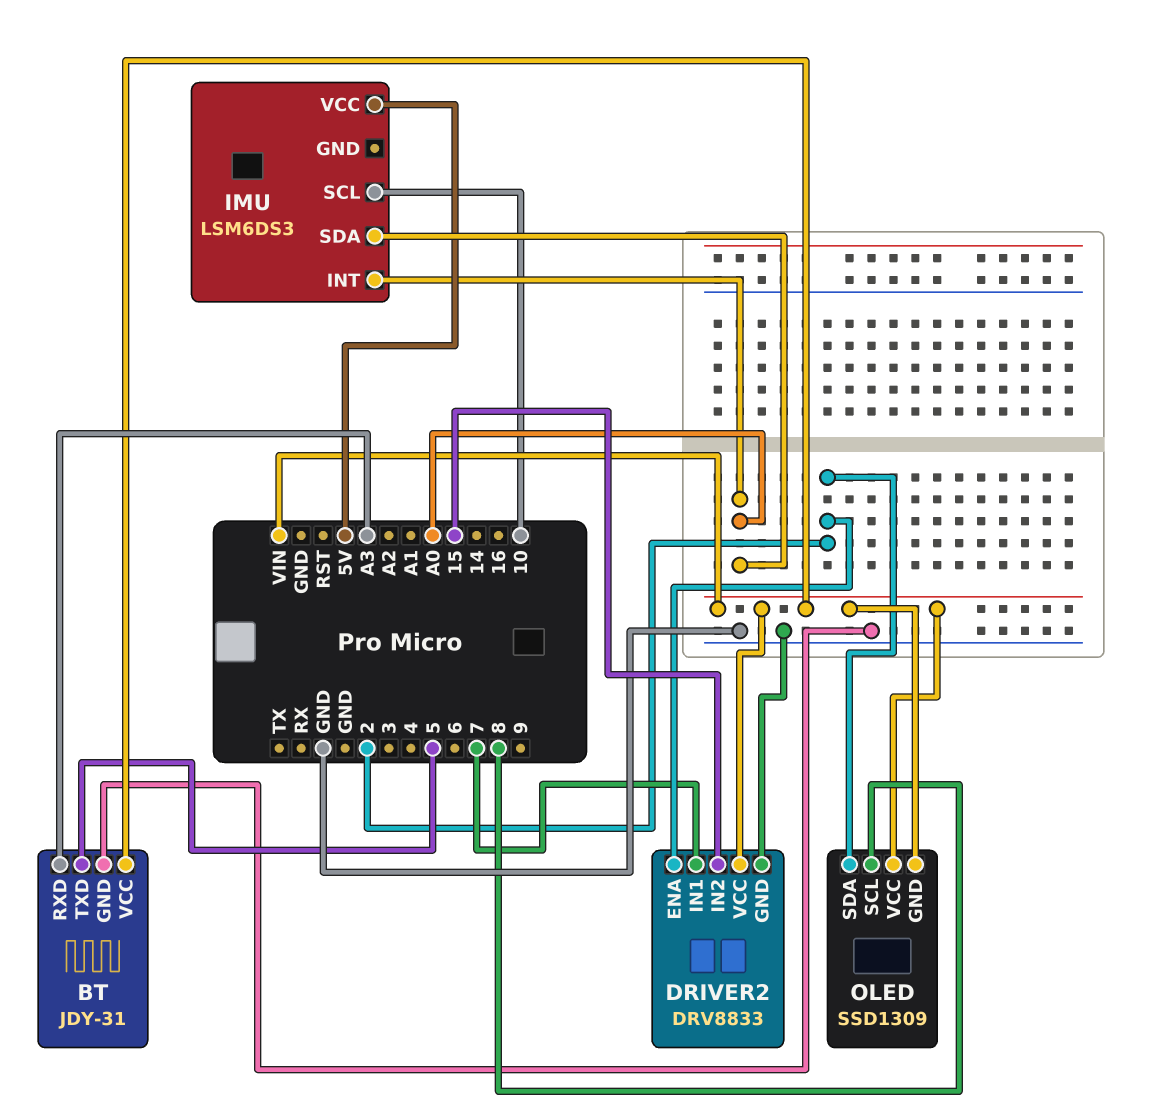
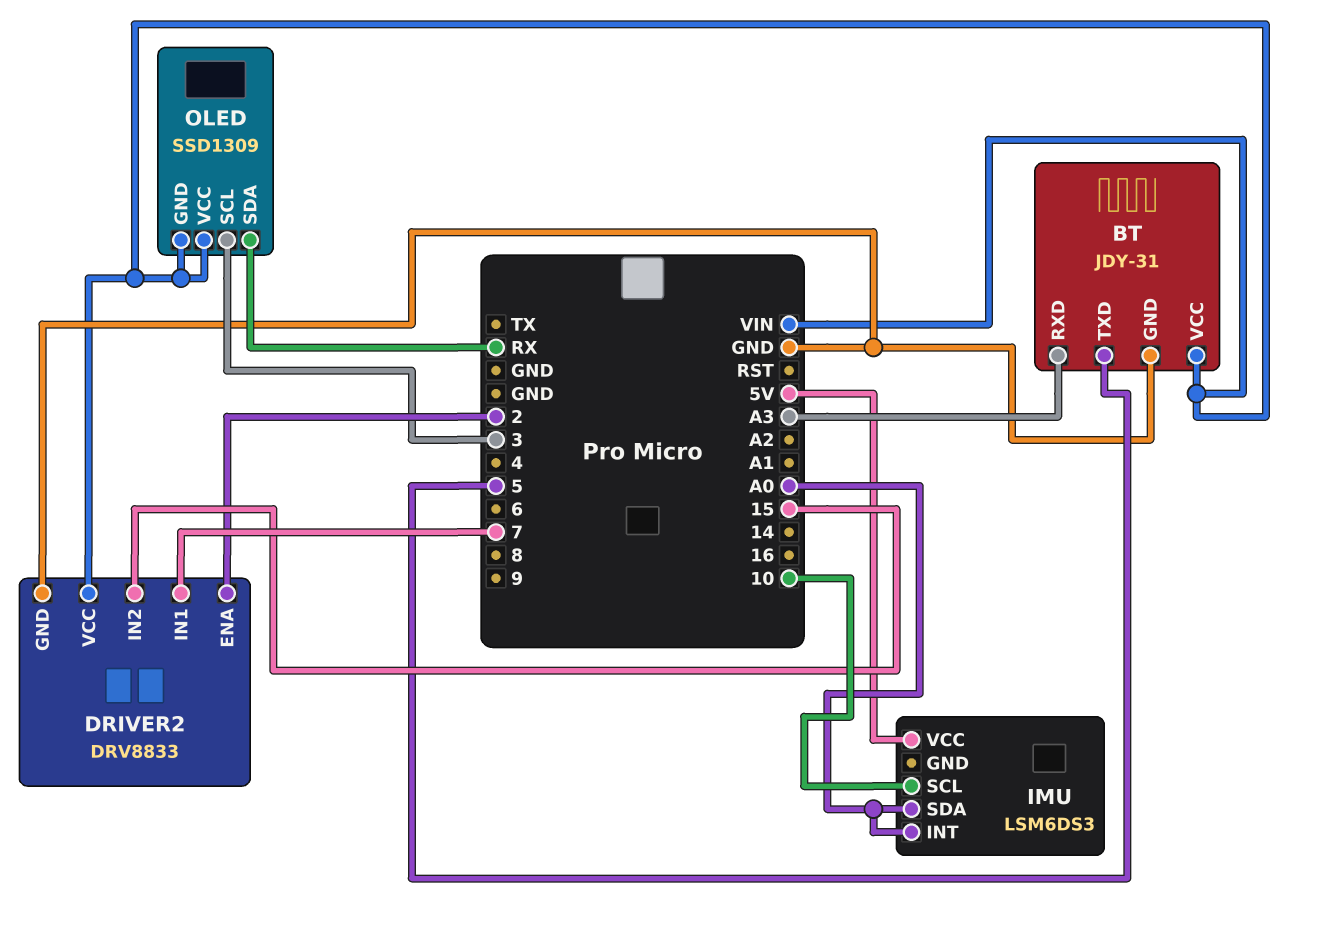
OLED pin SCL: 8 -> 3
OLED pin SDA: 2 -> RX

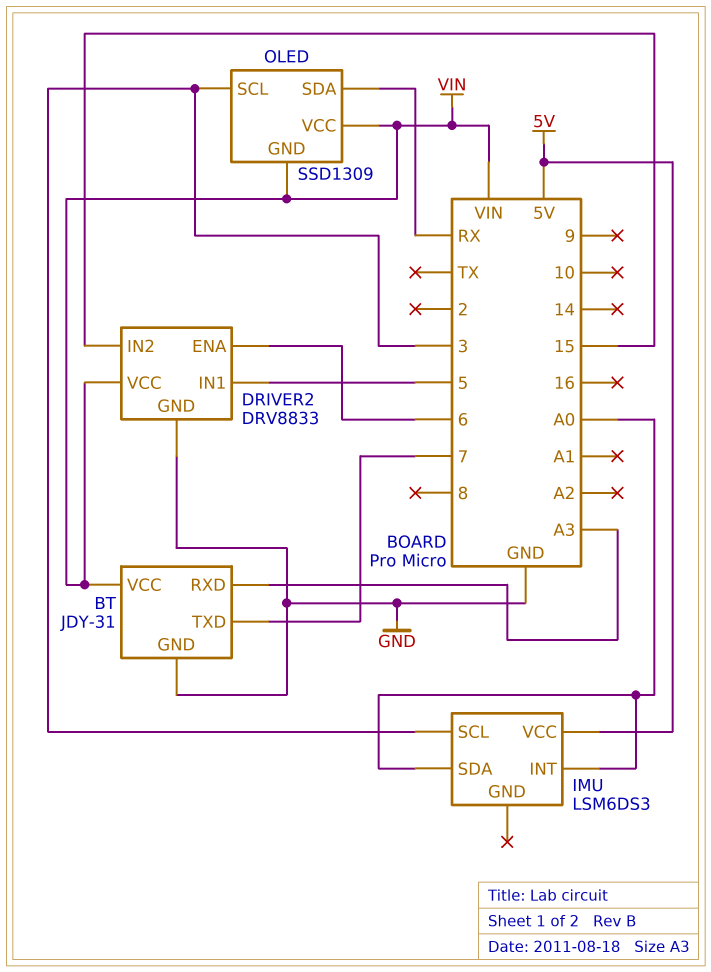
BT pin TXD: 5 -> 7
DRIVER2 pin ENA: 2 -> 6
DRIVER2 pin IN1: 7 -> 5
IMU pin SCL: 10 -> 3

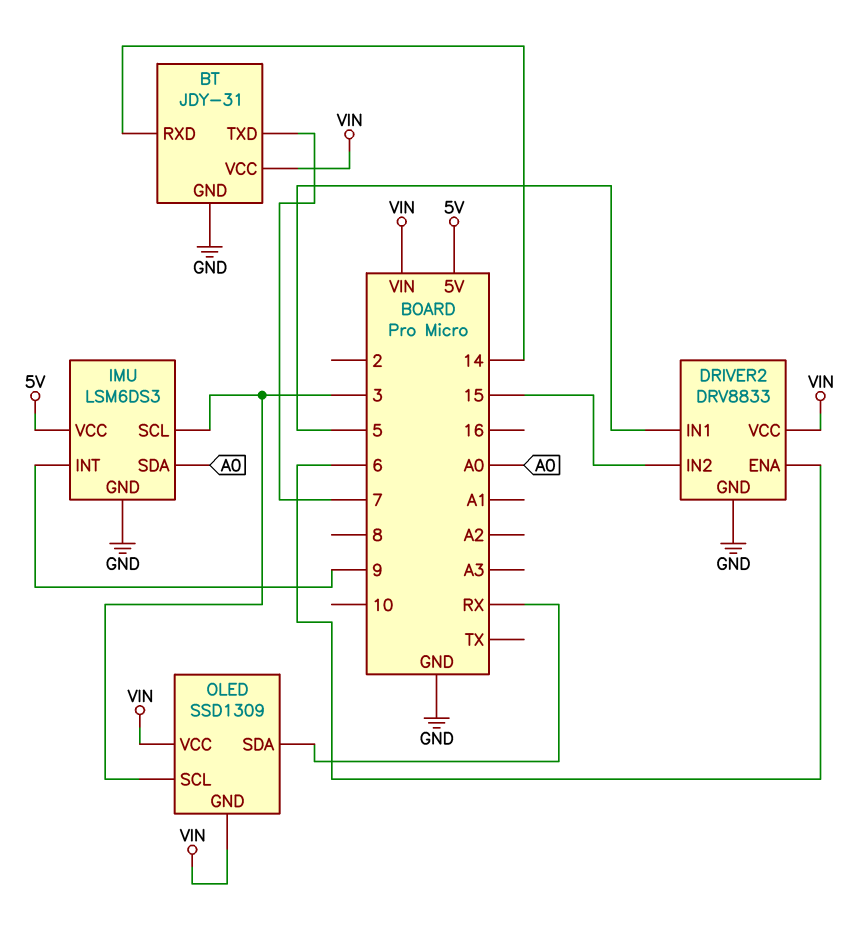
BT pin RXD: A3 -> 14
IMU pin GND: none -> GND
IMU pin INT: A0 -> 9

